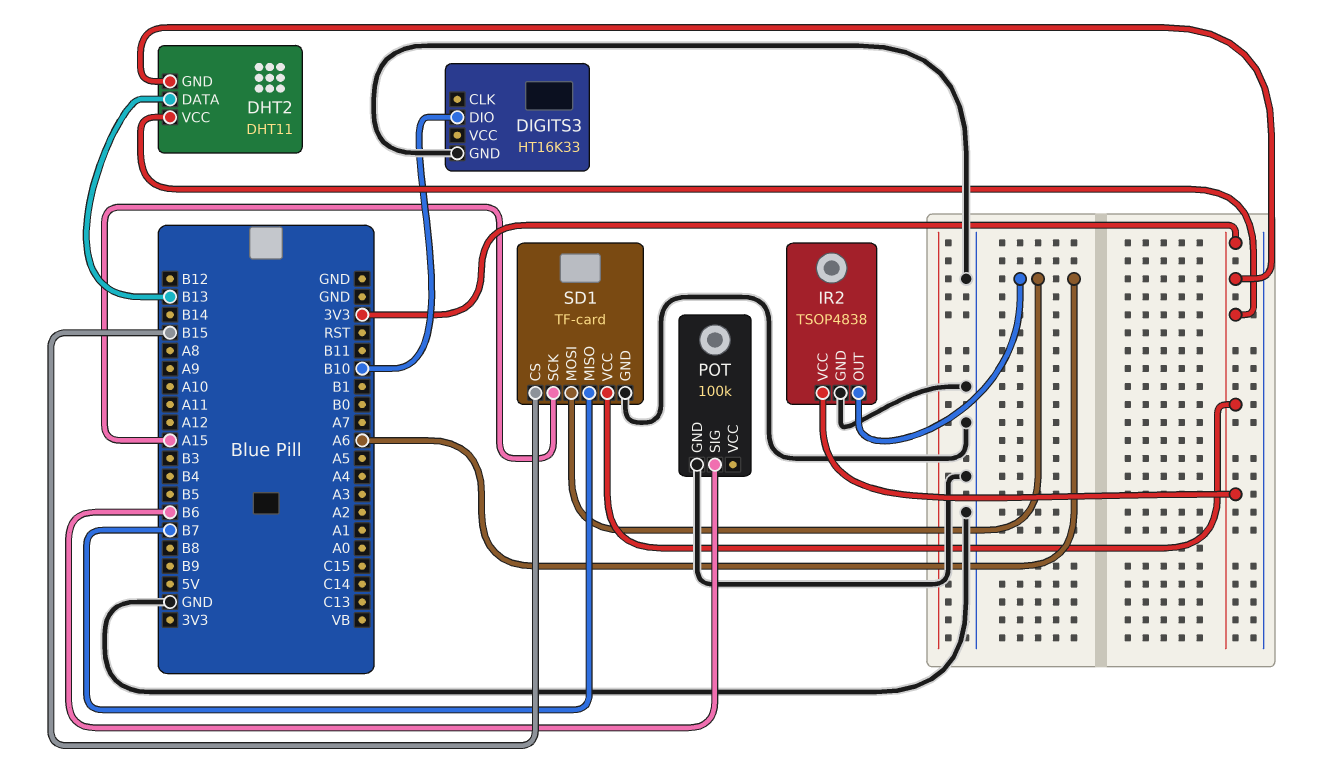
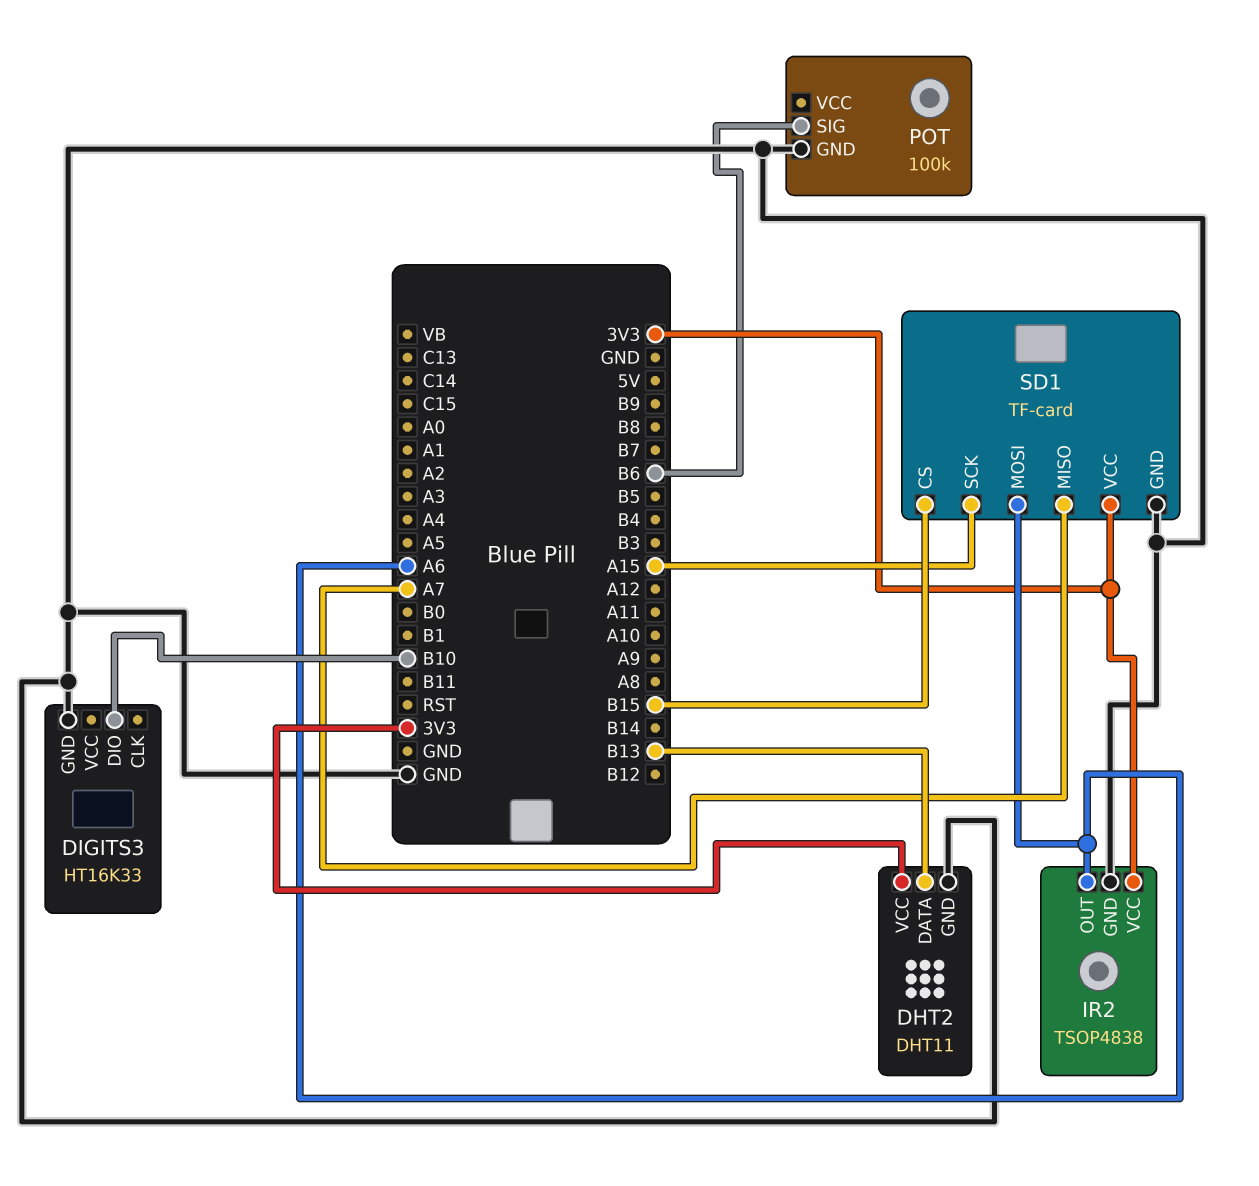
DHT2 pin GND: 3V3 -> GND
SD1 pin MISO: B7 -> A7

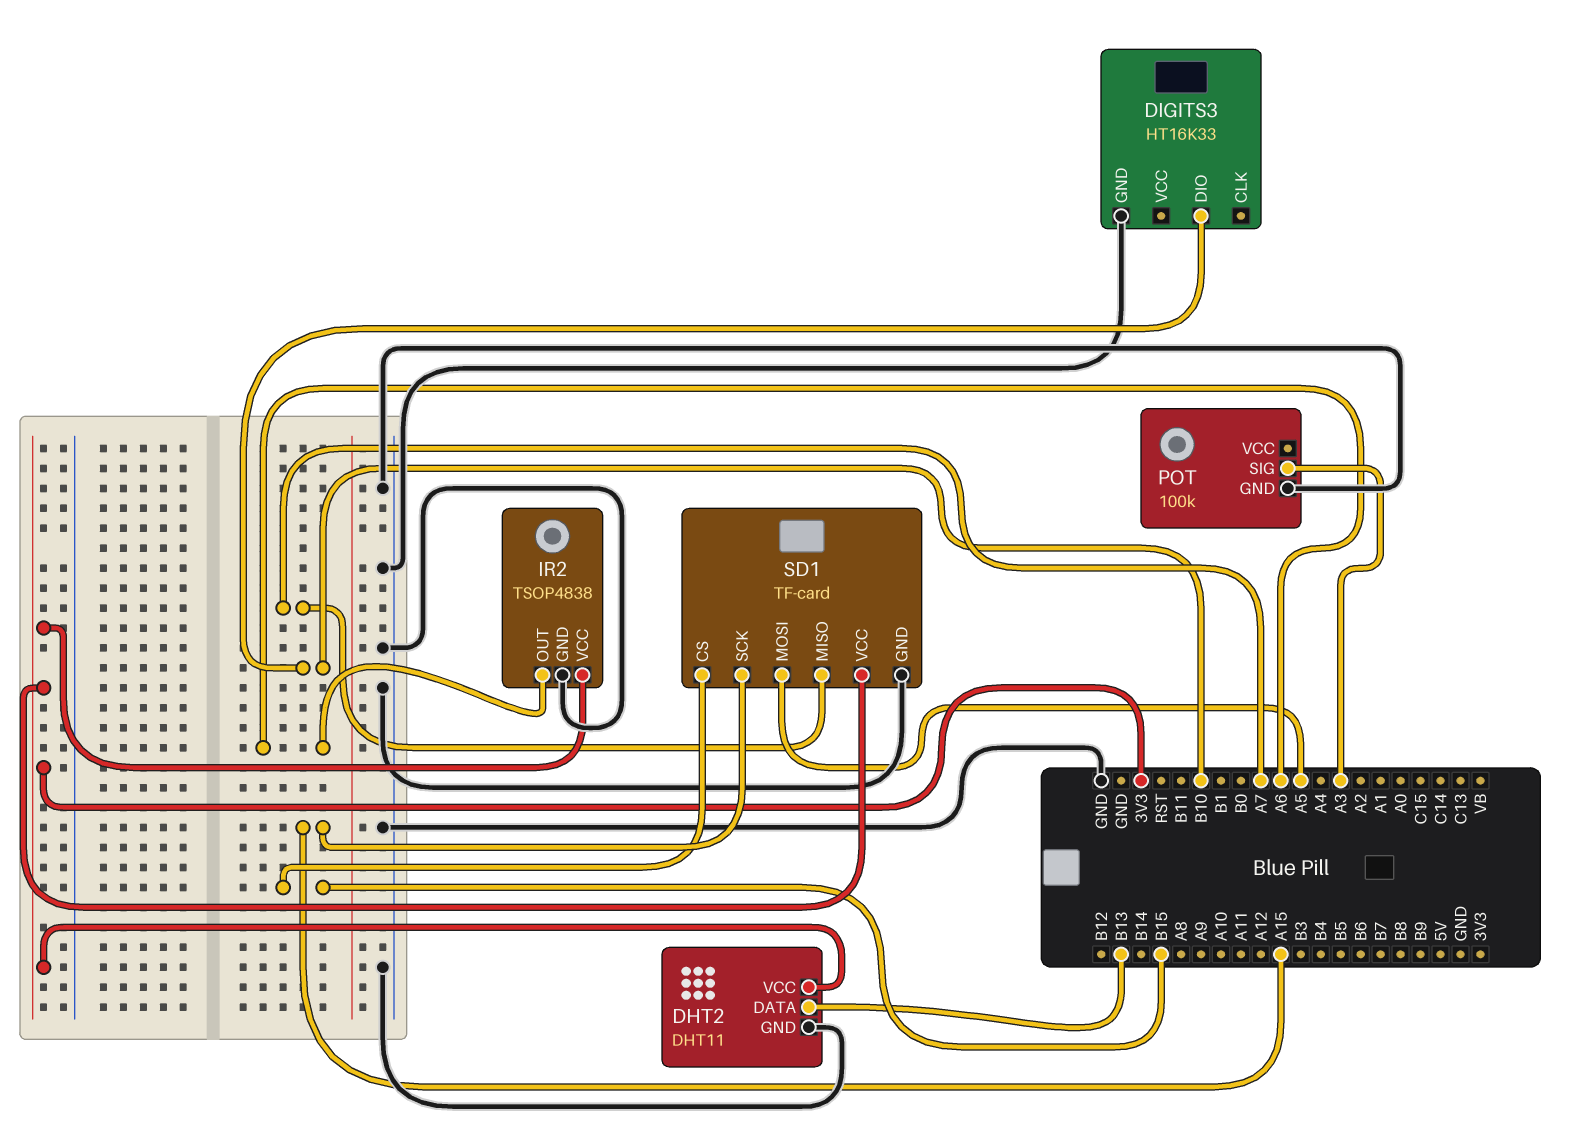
POT pin SIG: B6 -> A3
SD1 pin MOSI: A6 -> A5

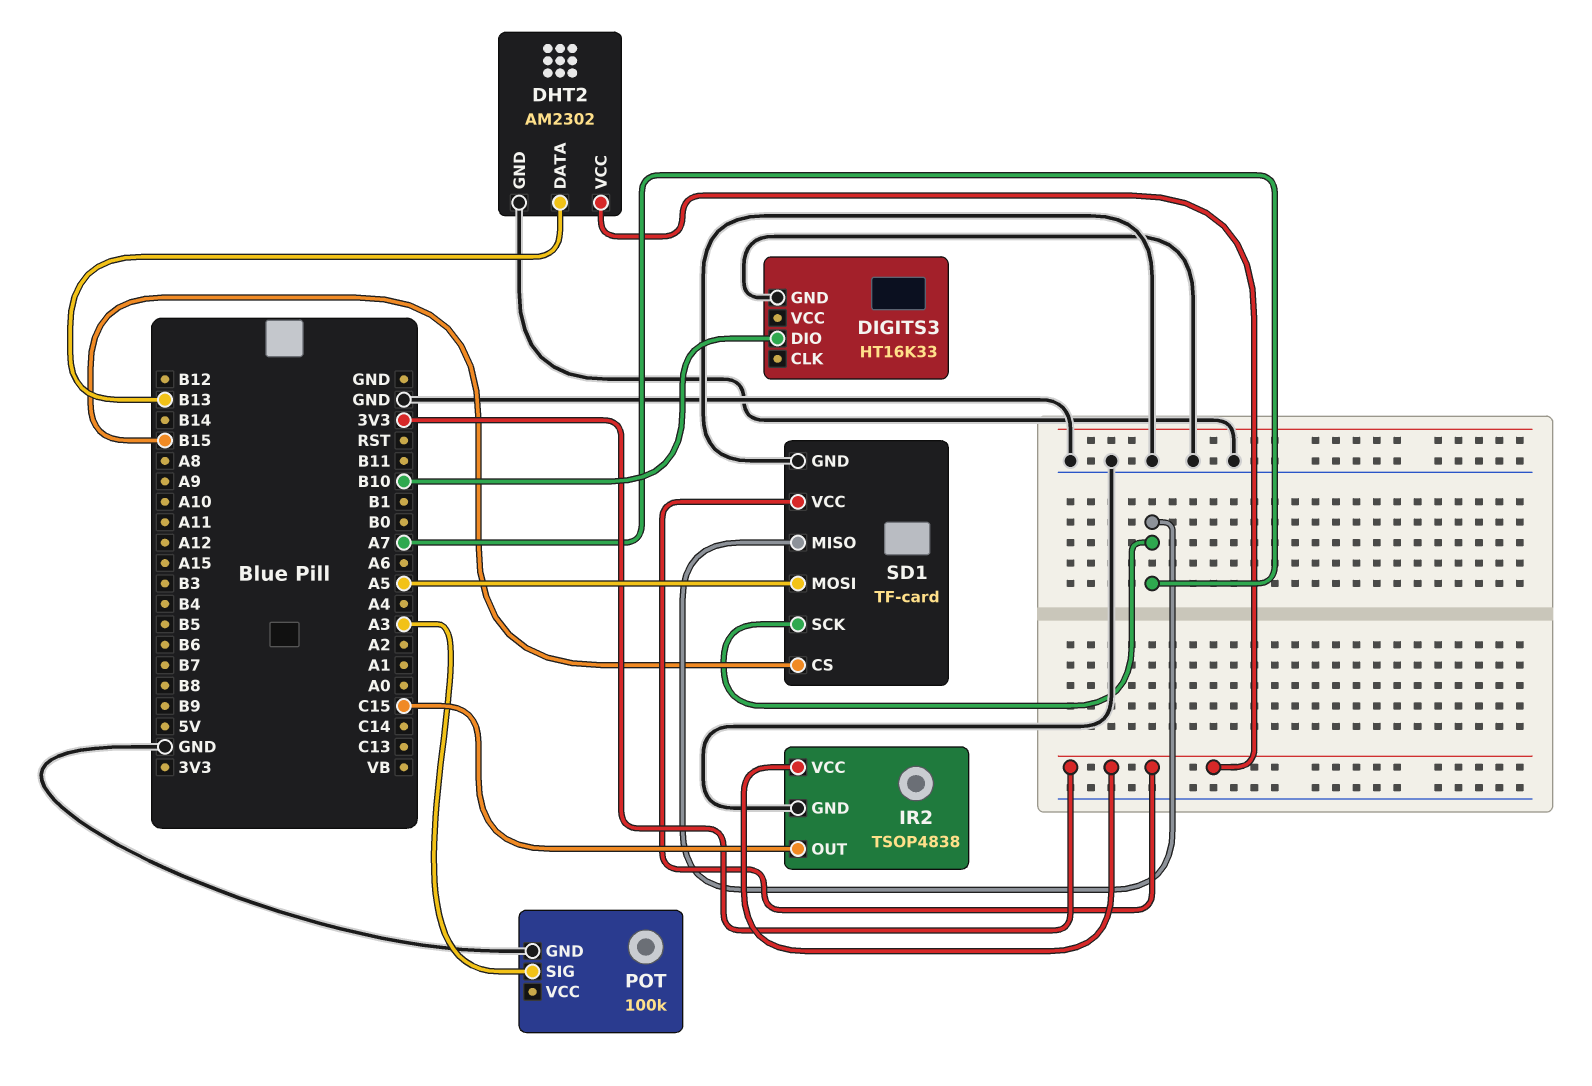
DHT2: DHT11 -> AM2302
IR2 pin OUT: A6 -> C15
SD1 pin SCK: A15 -> A7

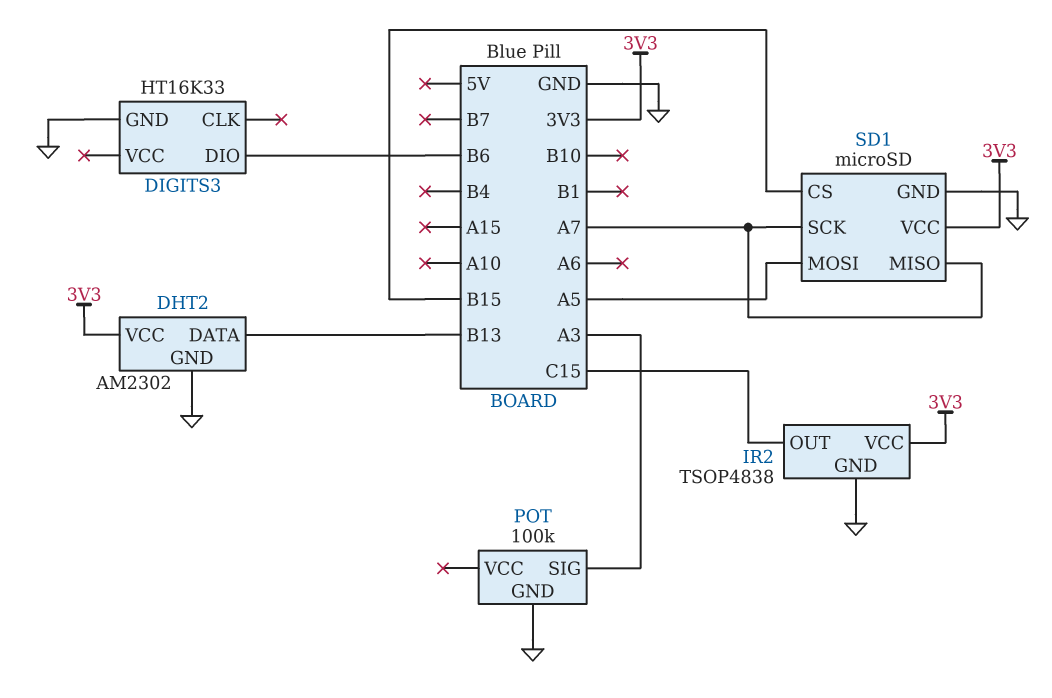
DIGITS3 pin DIO: B10 -> B6
SD1: TF-card -> microSD

